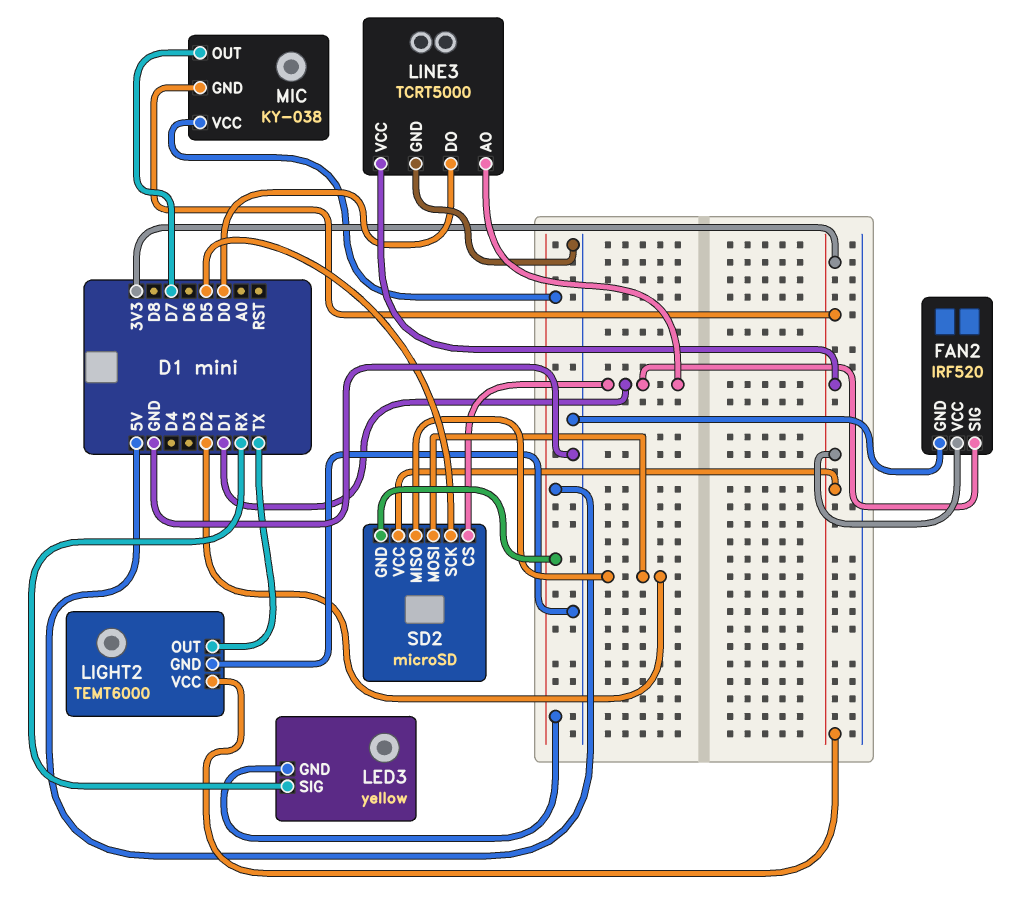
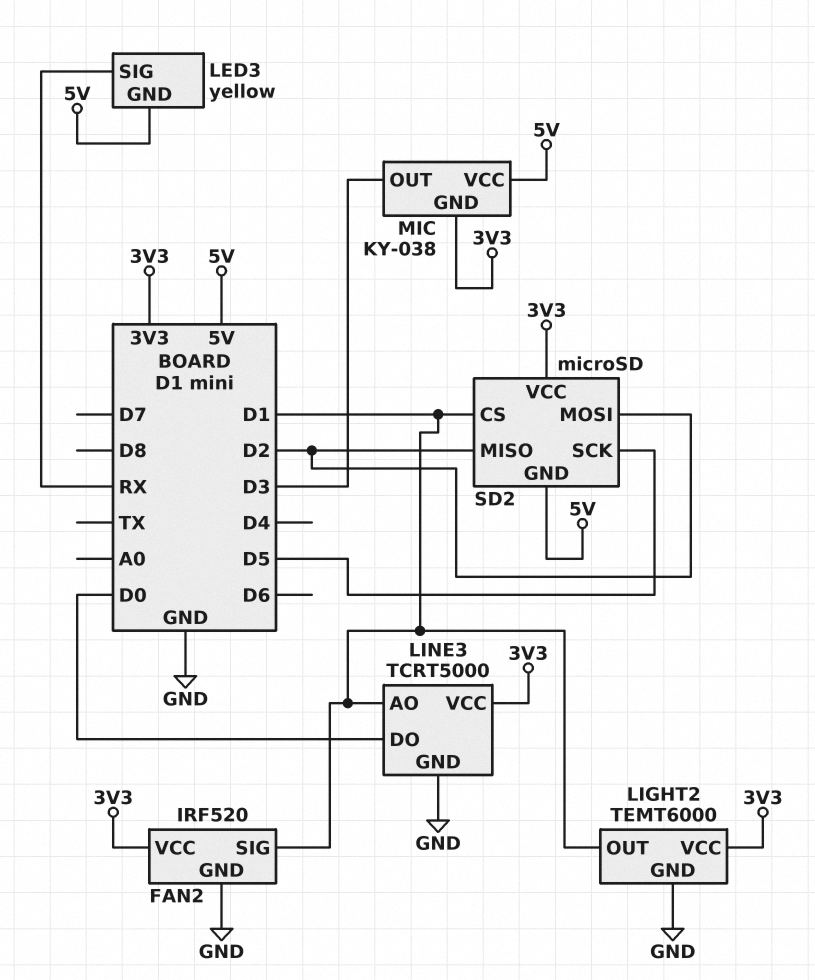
LIGHT2 pin OUT: TX -> D1
MIC pin OUT: D7 -> D3

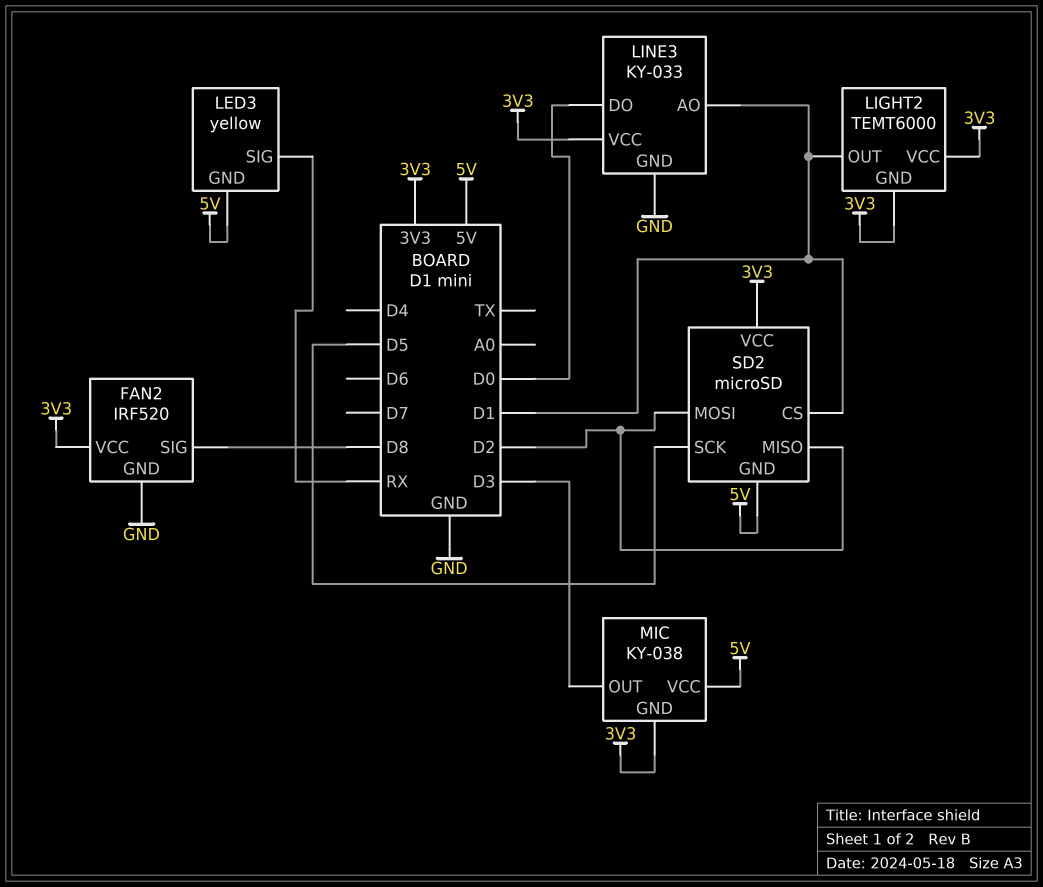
FAN2 pin SIG: D1 -> D8
LIGHT2 pin GND: GND -> 3V3
LINE3: TCRT5000 -> KY-033

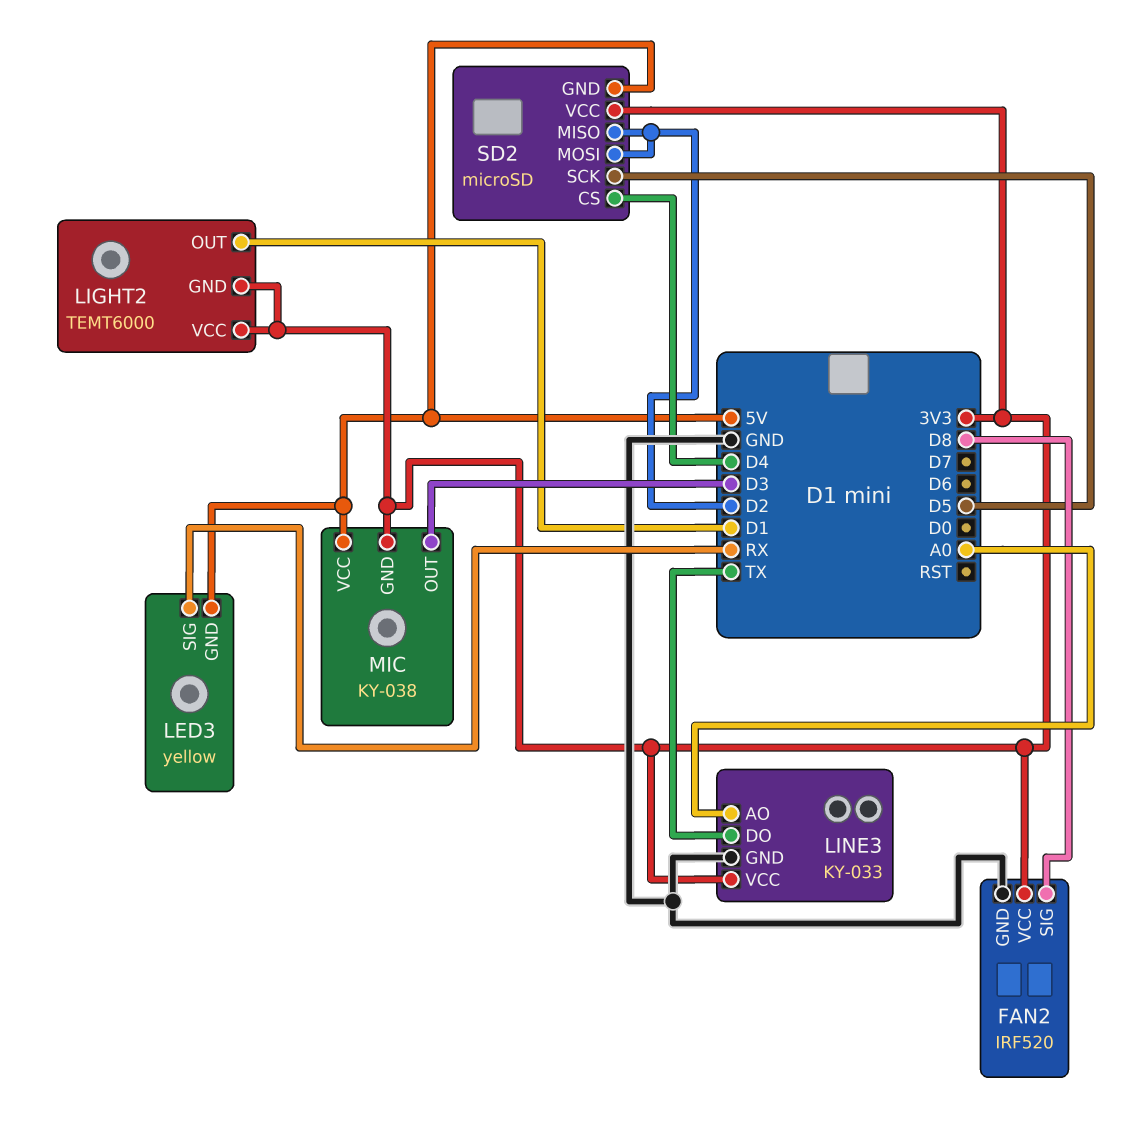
LINE3 pin AO: D1 -> A0
LINE3 pin DO: D0 -> TX
SD2 pin CS: D1 -> D4

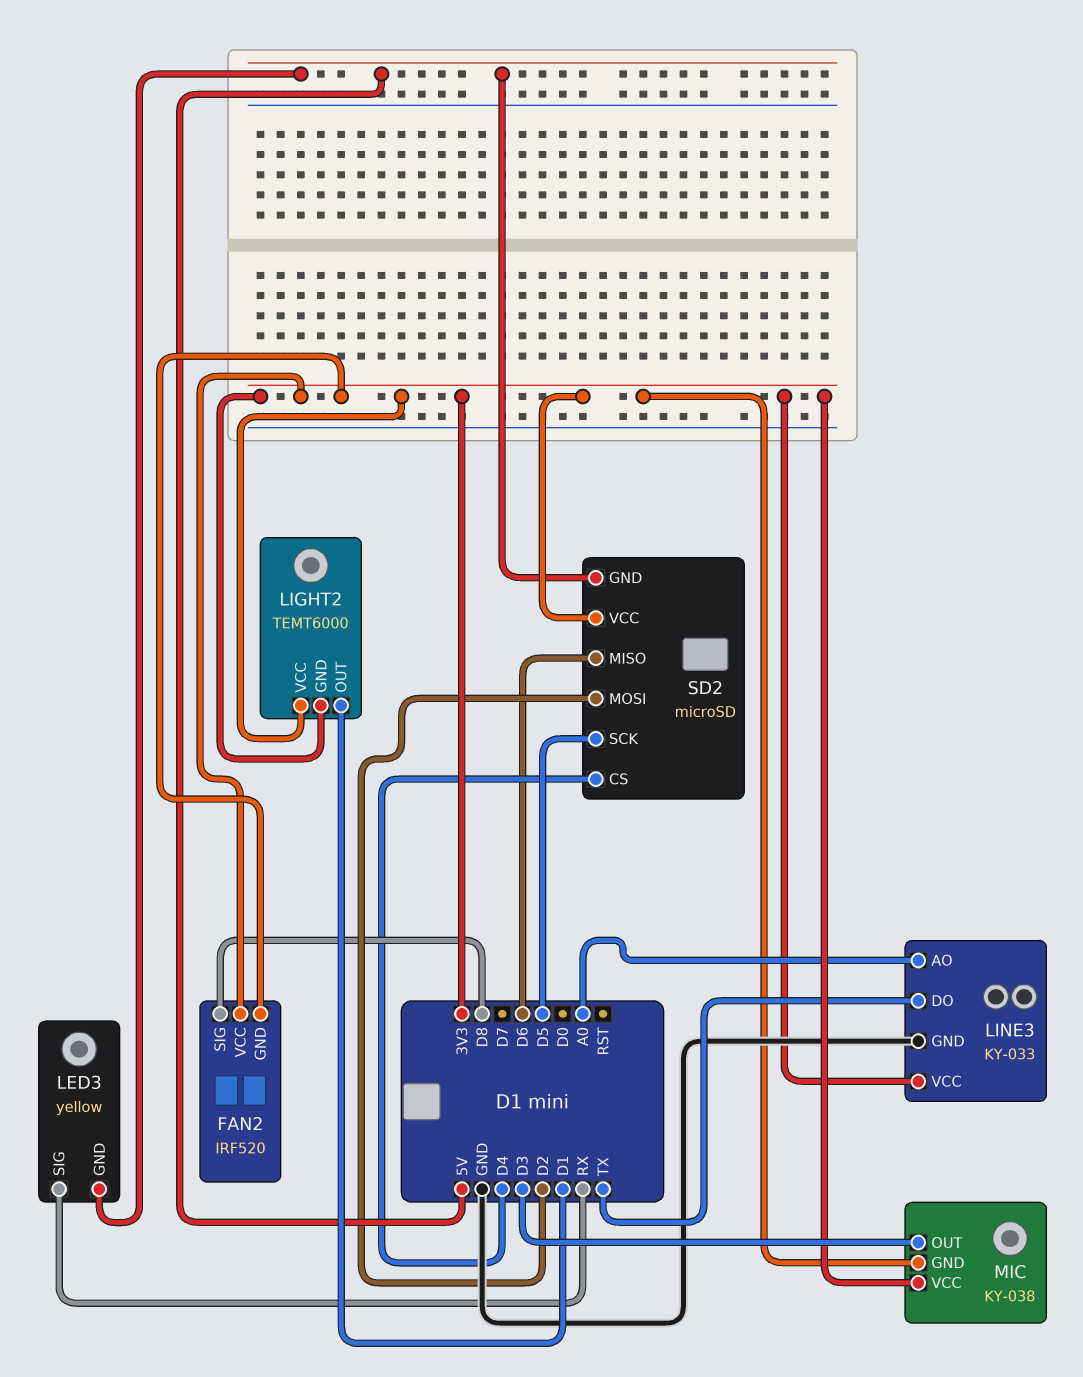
FAN2 pin GND: GND -> 3V3
MIC pin VCC: 5V -> 3V3
SD2 pin MISO: D2 -> D6

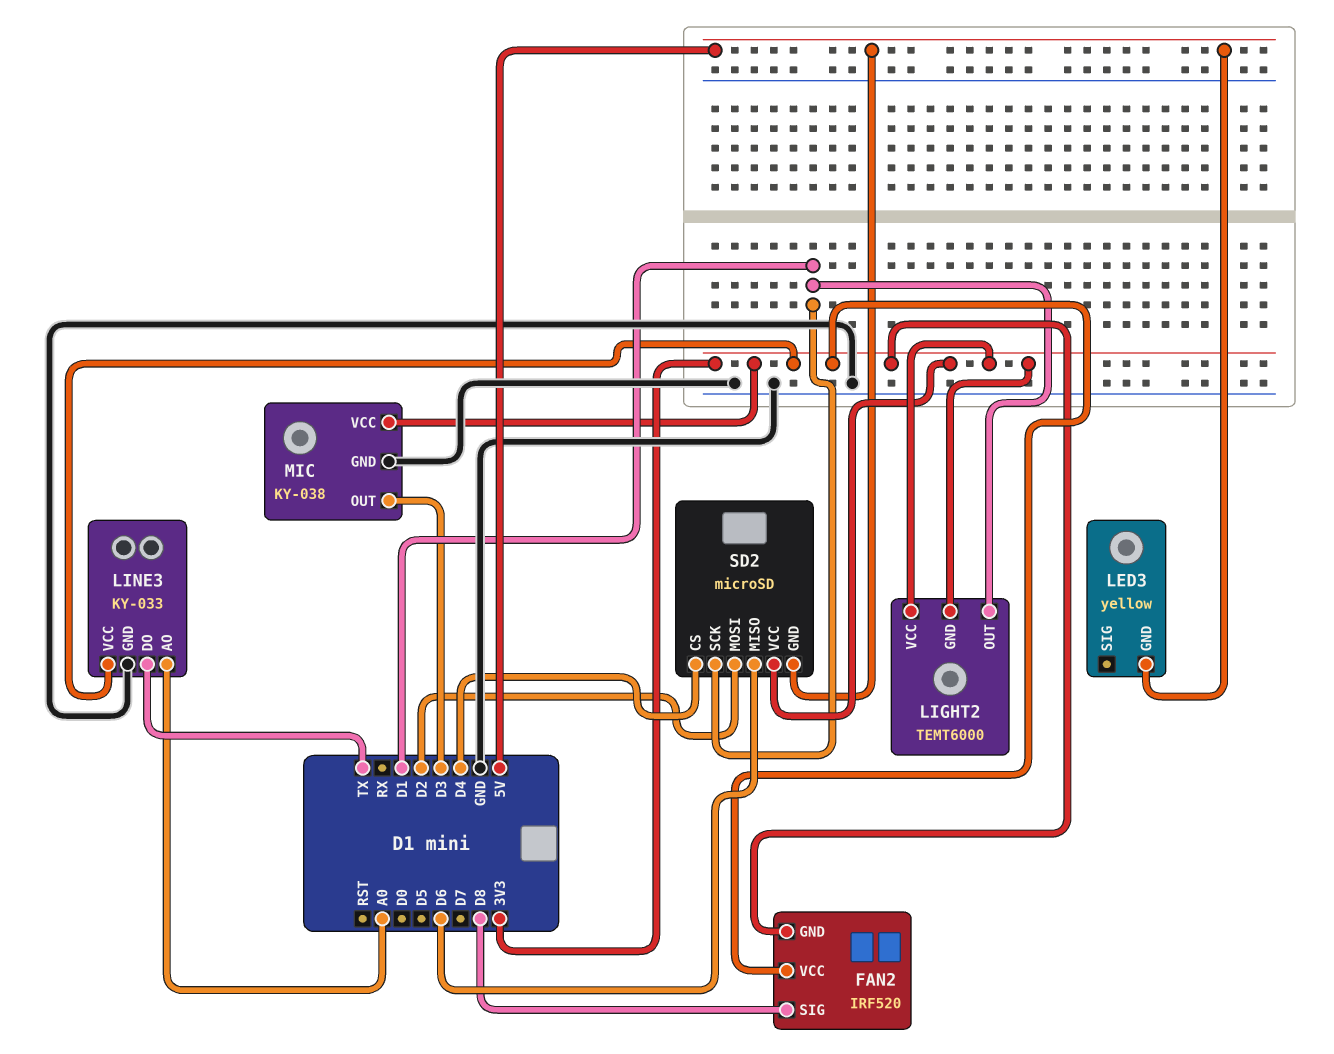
LED3 pin SIG: RX -> none
MIC pin GND: 3V3 -> GND
SD2 pin SCK: D5 -> D1

